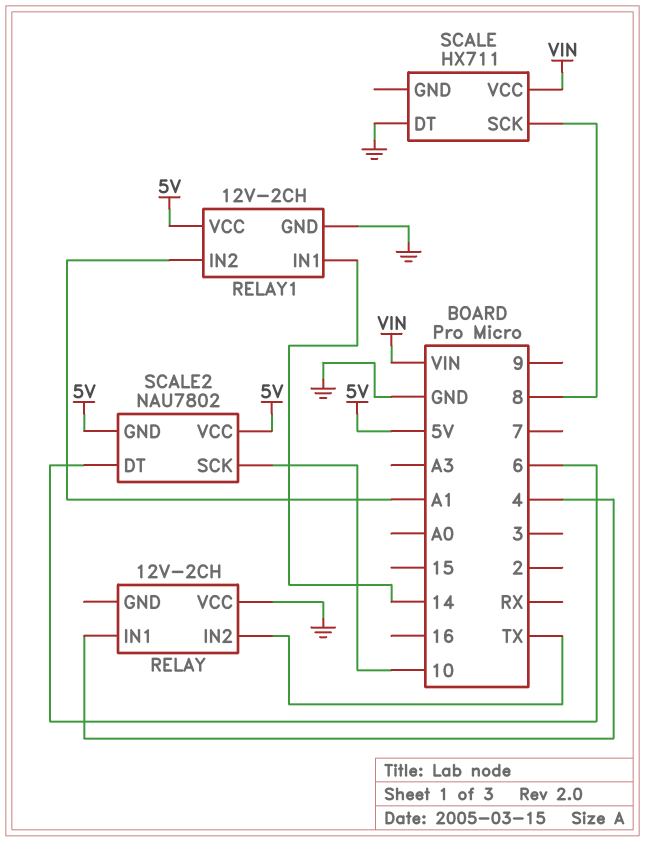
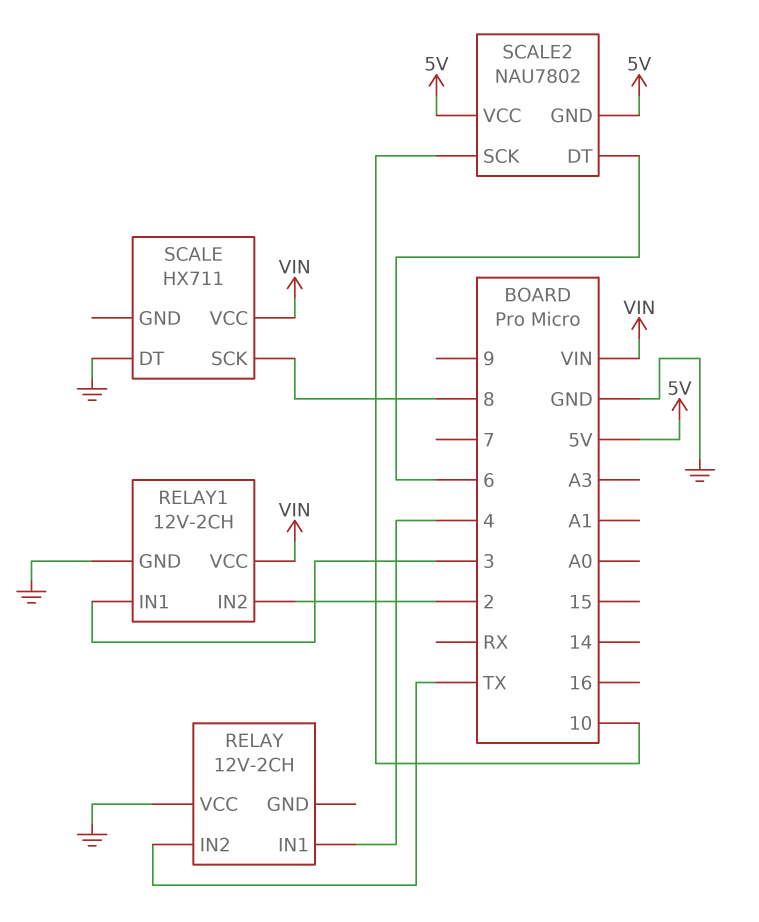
RELAY1 pin IN1: 14 -> 3
RELAY1 pin IN2: A1 -> 2
RELAY1 pin VCC: 5V -> VIN

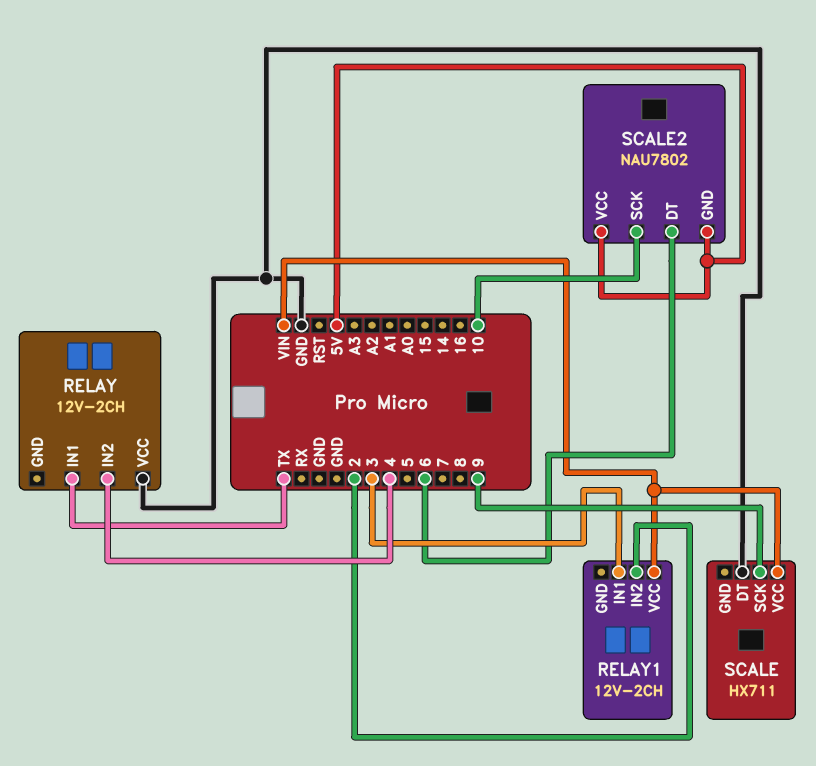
RELAY pin IN1: 4 -> TX
RELAY pin IN2: TX -> 4
RELAY1 pin GND: GND -> none
SCALE pin SCK: 8 -> 9

